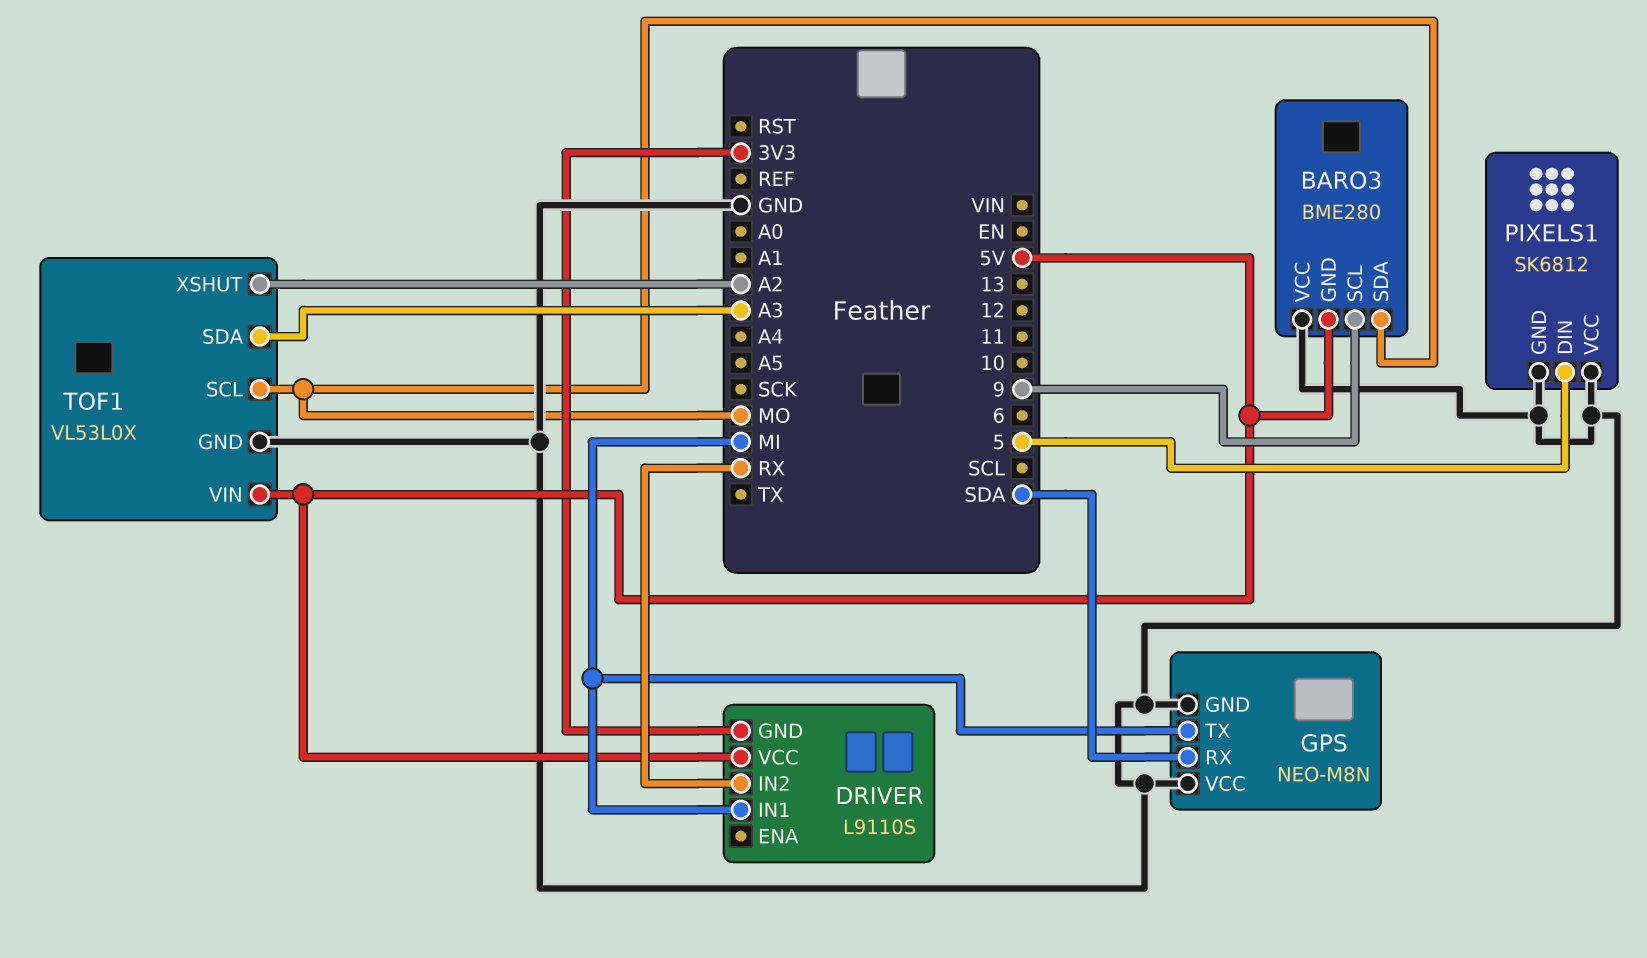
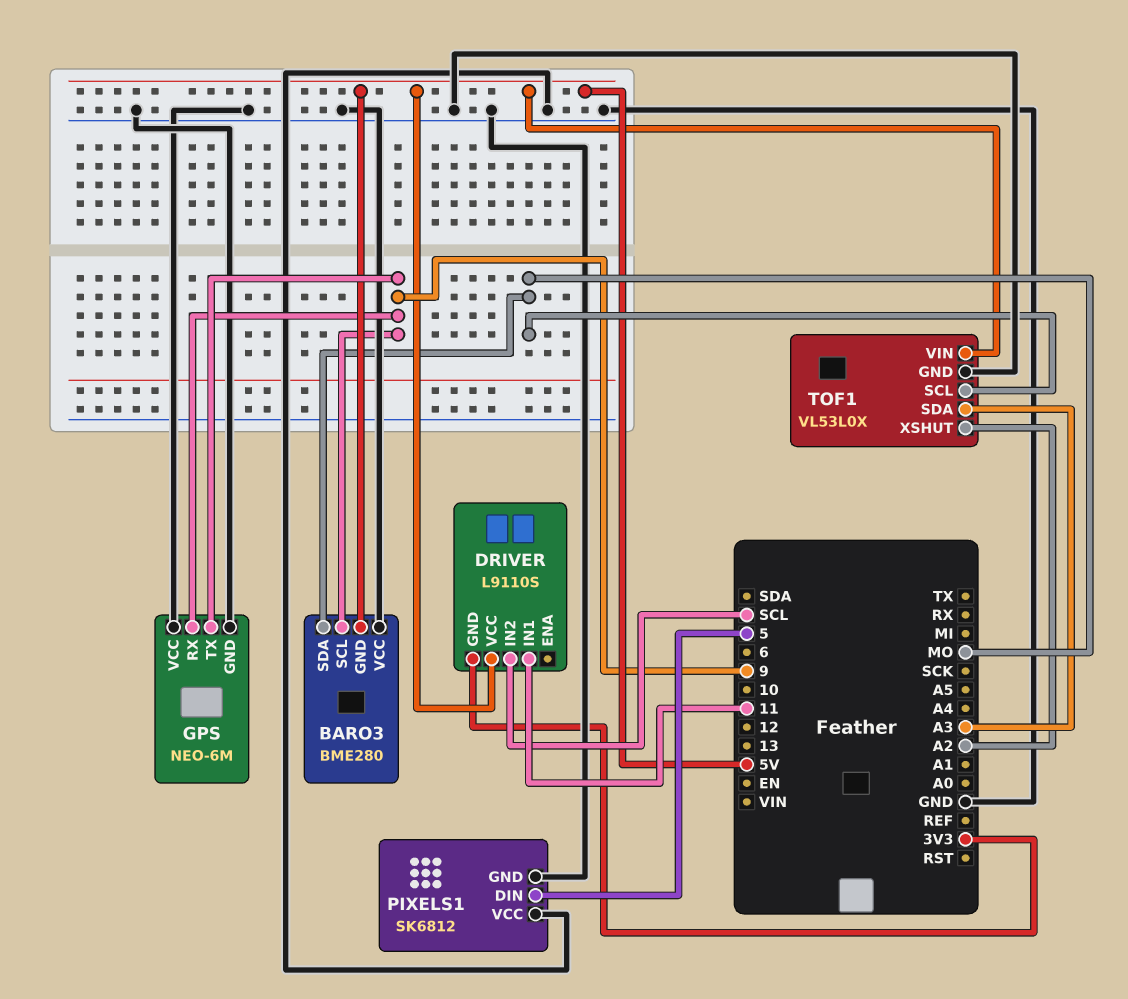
DRIVER pin IN1: MI -> 11
DRIVER pin IN2: RX -> SCL
GPS: NEO-M8N -> NEO-6M
GPS pin RX: SDA -> 9
GPS pin TX: MI -> 9

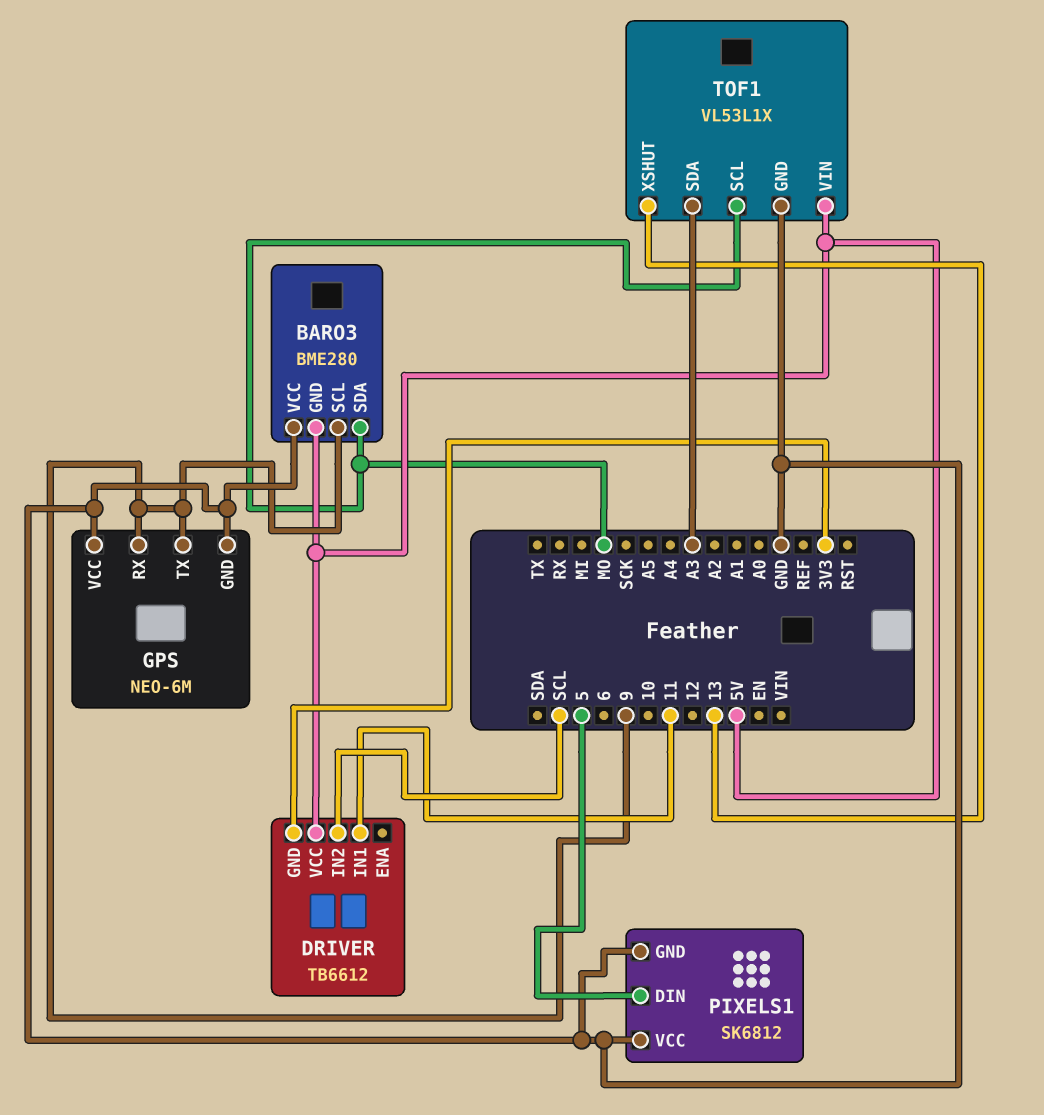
DRIVER: L9110S -> TB6612
TOF1: VL53L0X -> VL53L1X
TOF1 pin XSHUT: A2 -> 13

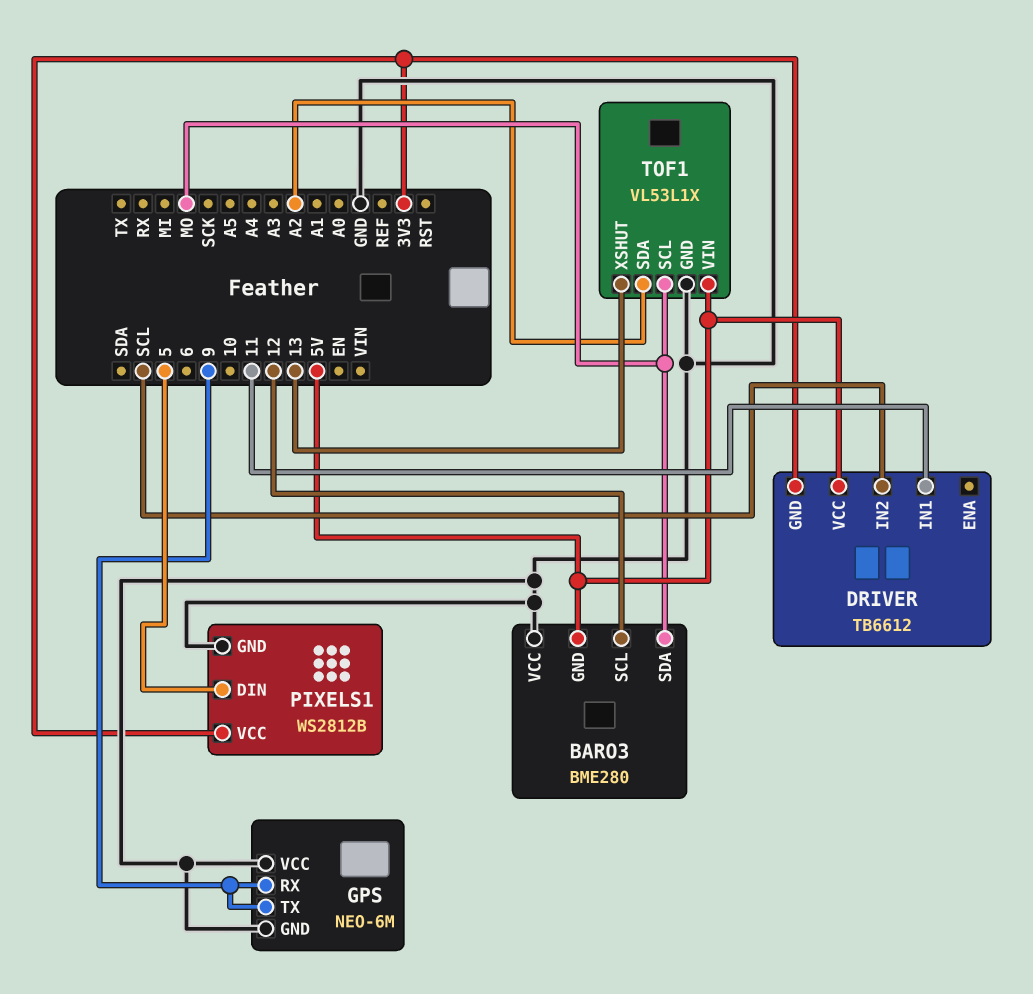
BARO3 pin SCL: 9 -> 12
PIXELS1: SK6812 -> WS2812B
PIXELS1 pin VCC: GND -> 3V3
TOF1 pin SDA: A3 -> A2

